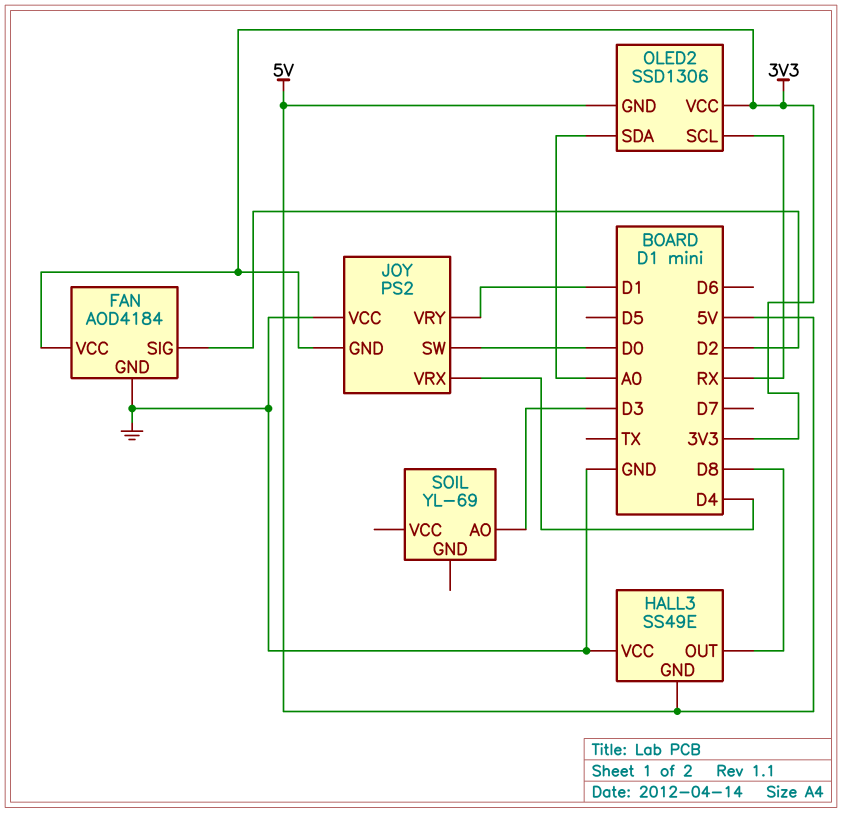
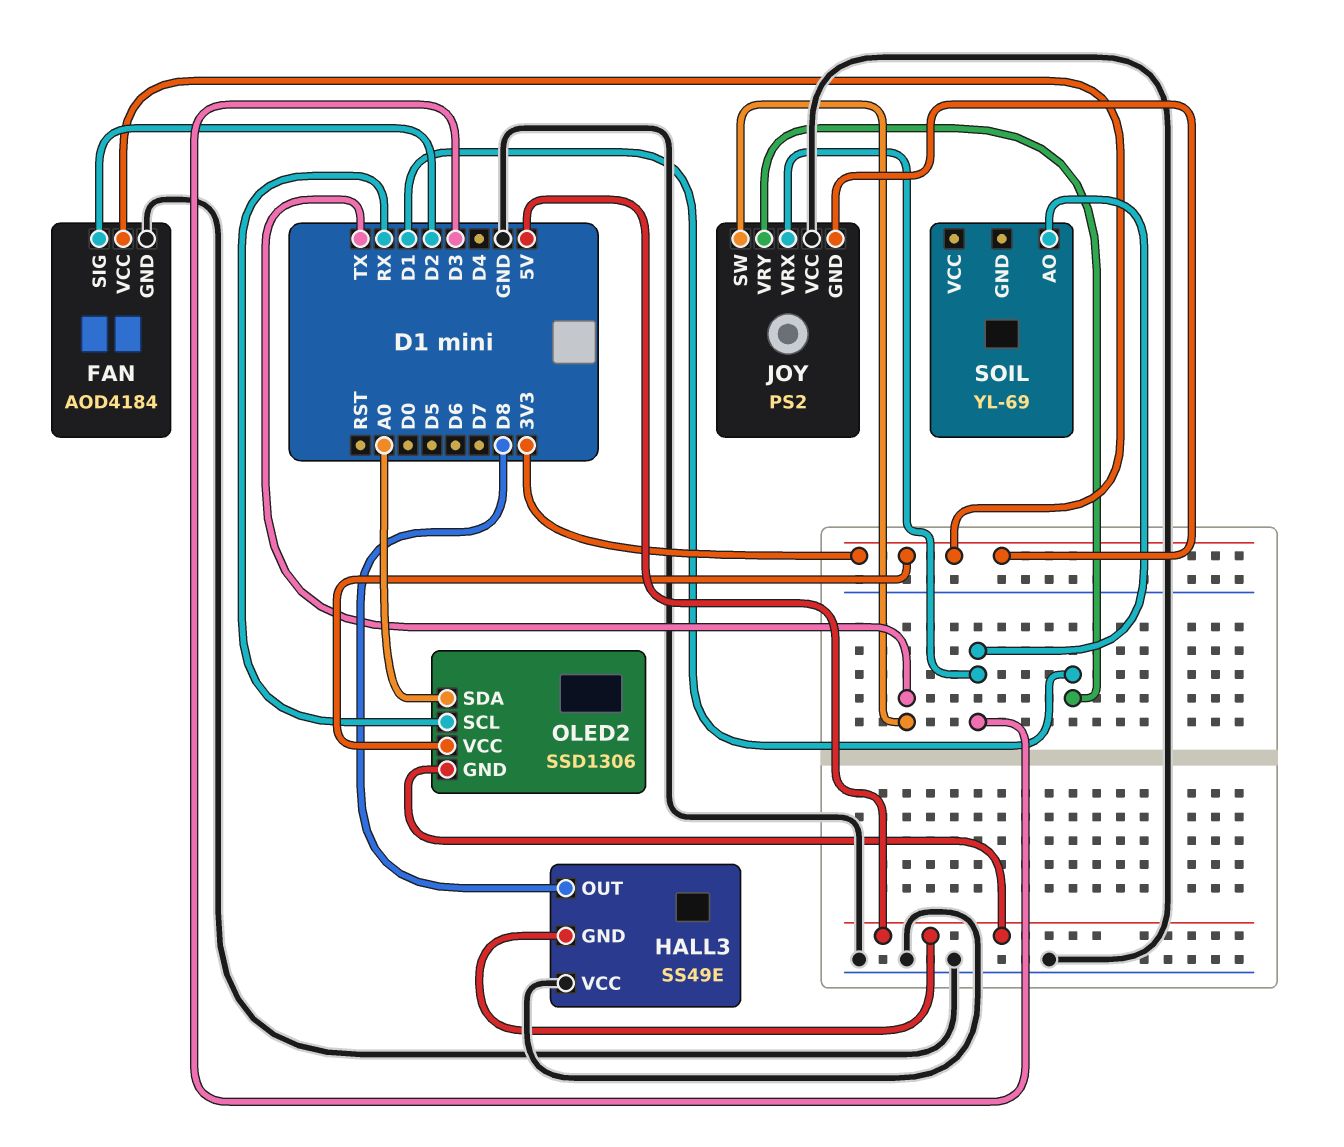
JOY pin SW: D0 -> TX
JOY pin VRX: D4 -> D3

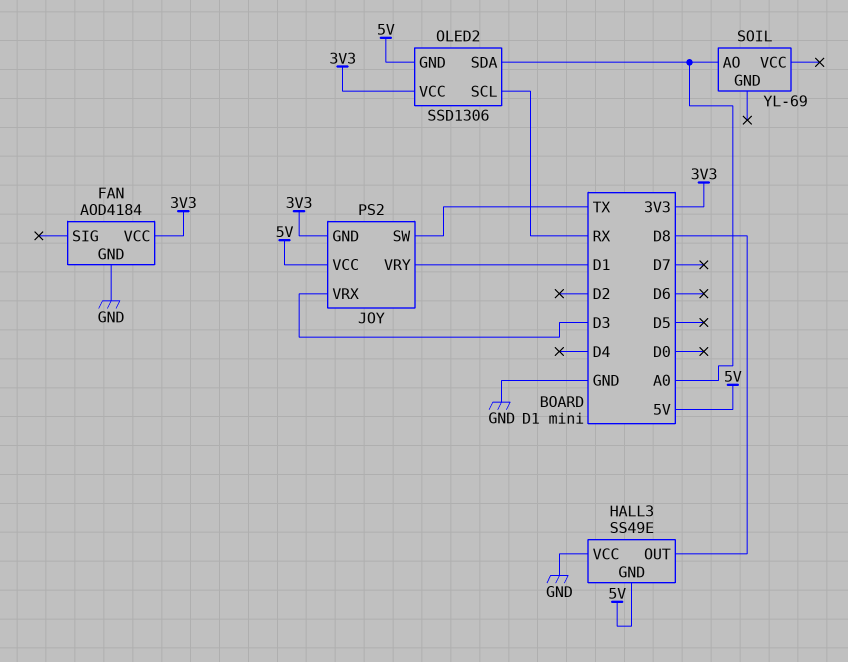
FAN pin SIG: D2 -> none
JOY pin VCC: GND -> 5V
SOIL pin AO: D3 -> A0

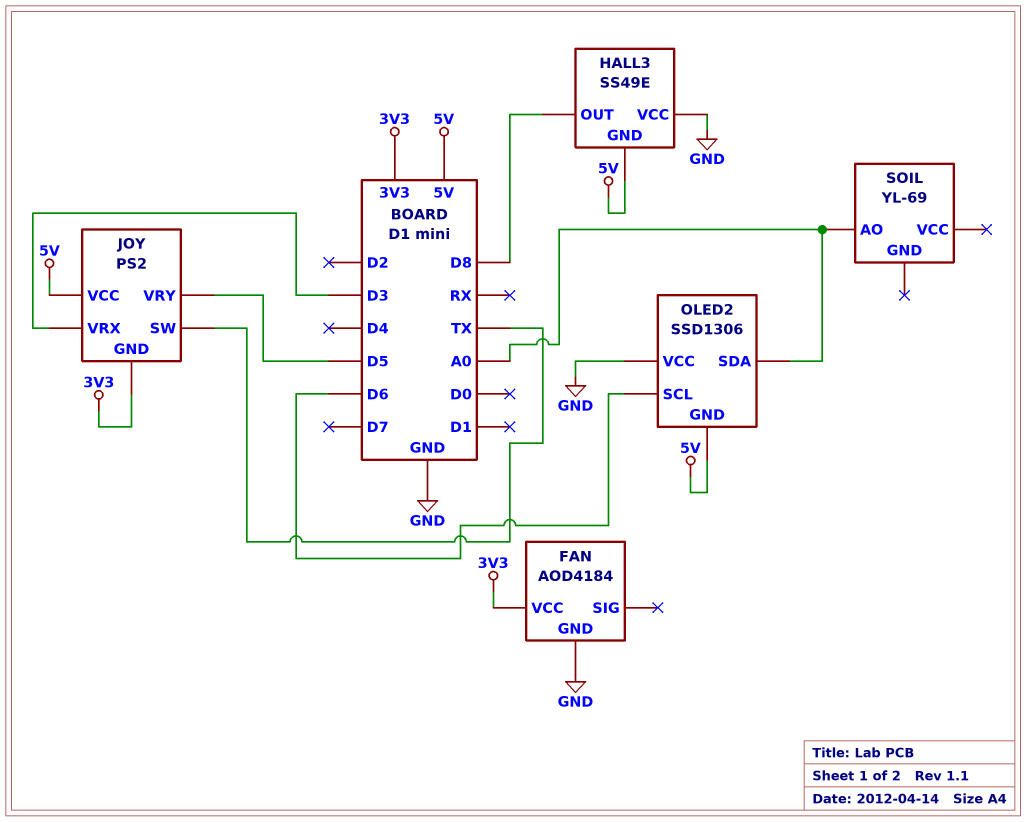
JOY pin VRY: D1 -> D5
OLED2 pin SCL: RX -> D6
OLED2 pin VCC: 3V3 -> GND

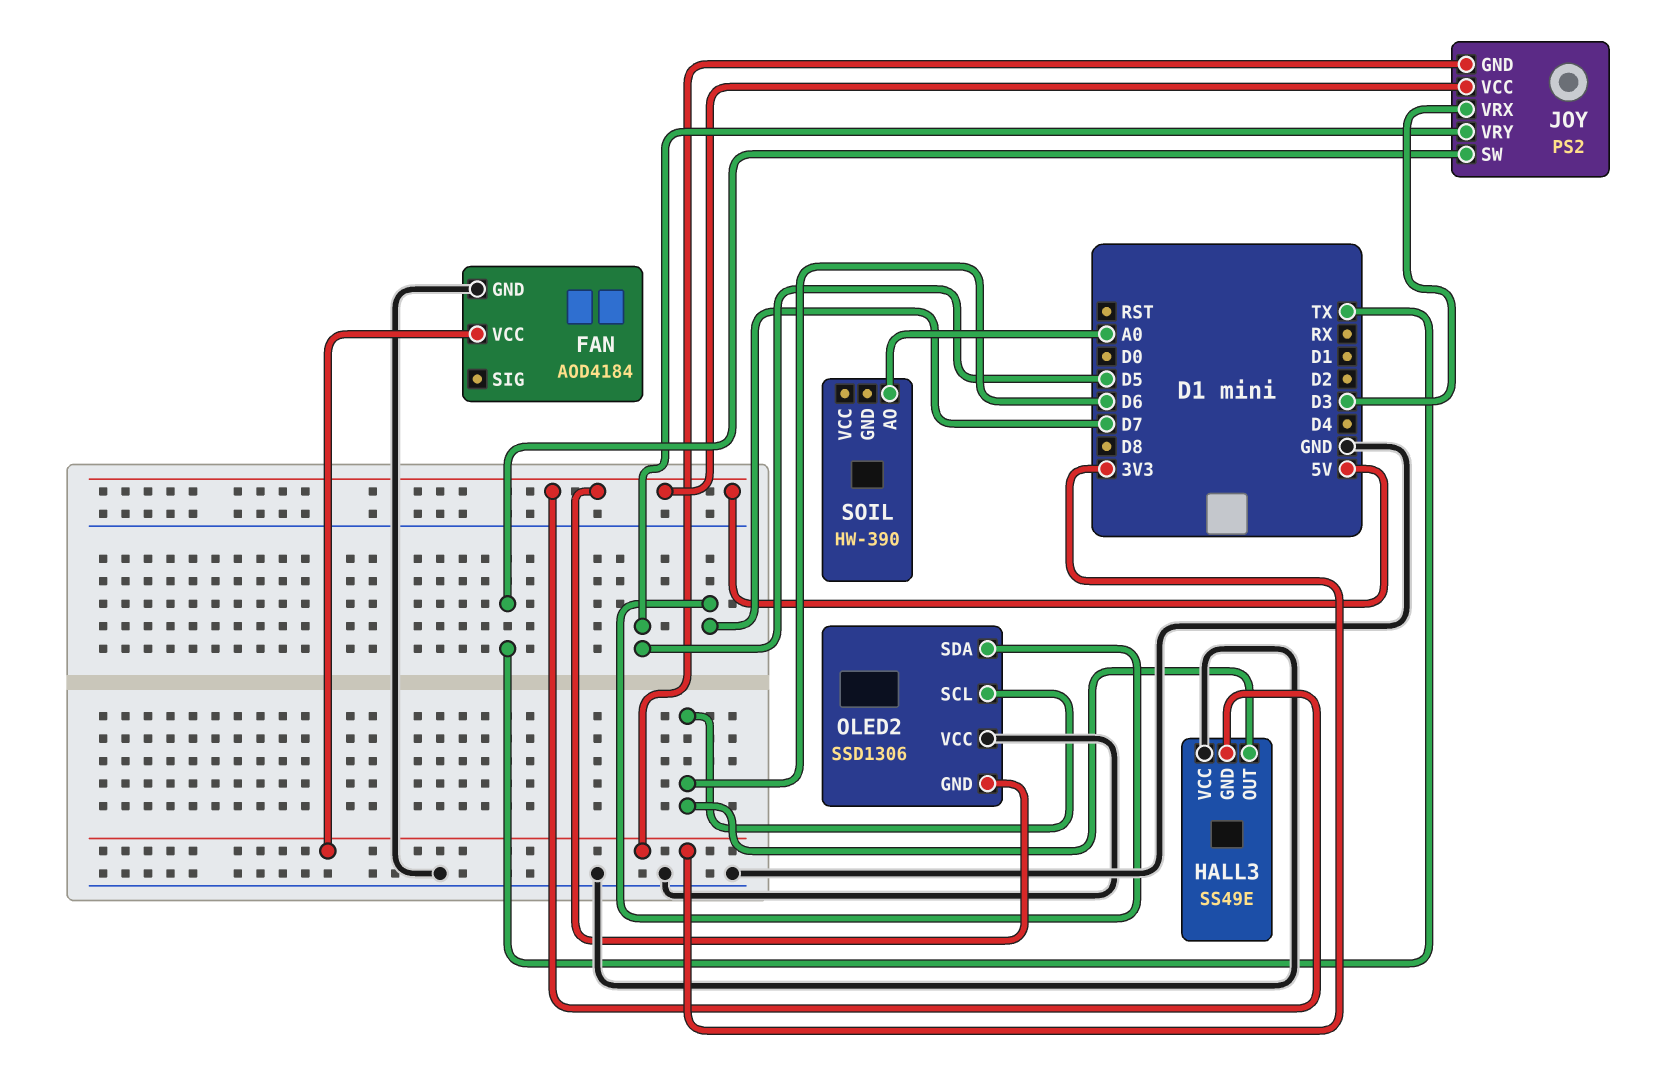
HALL3 pin OUT: D8 -> D6
OLED2 pin SDA: A0 -> D7
SOIL: YL-69 -> HW-390

